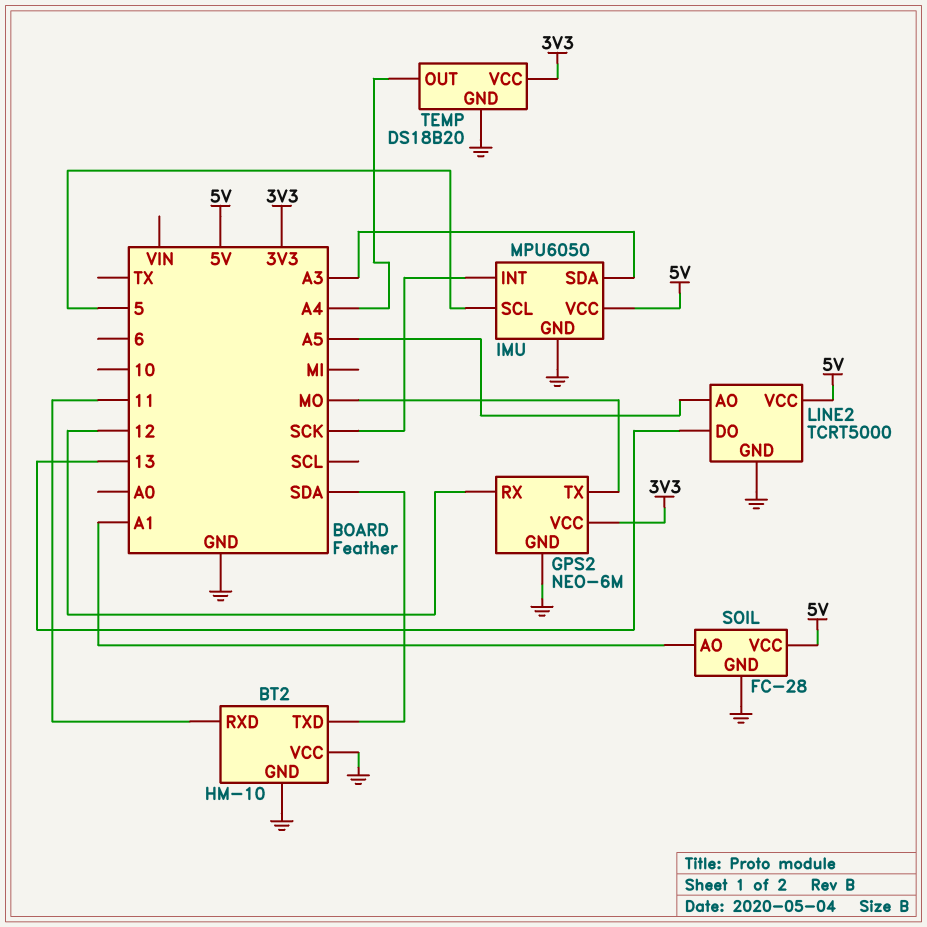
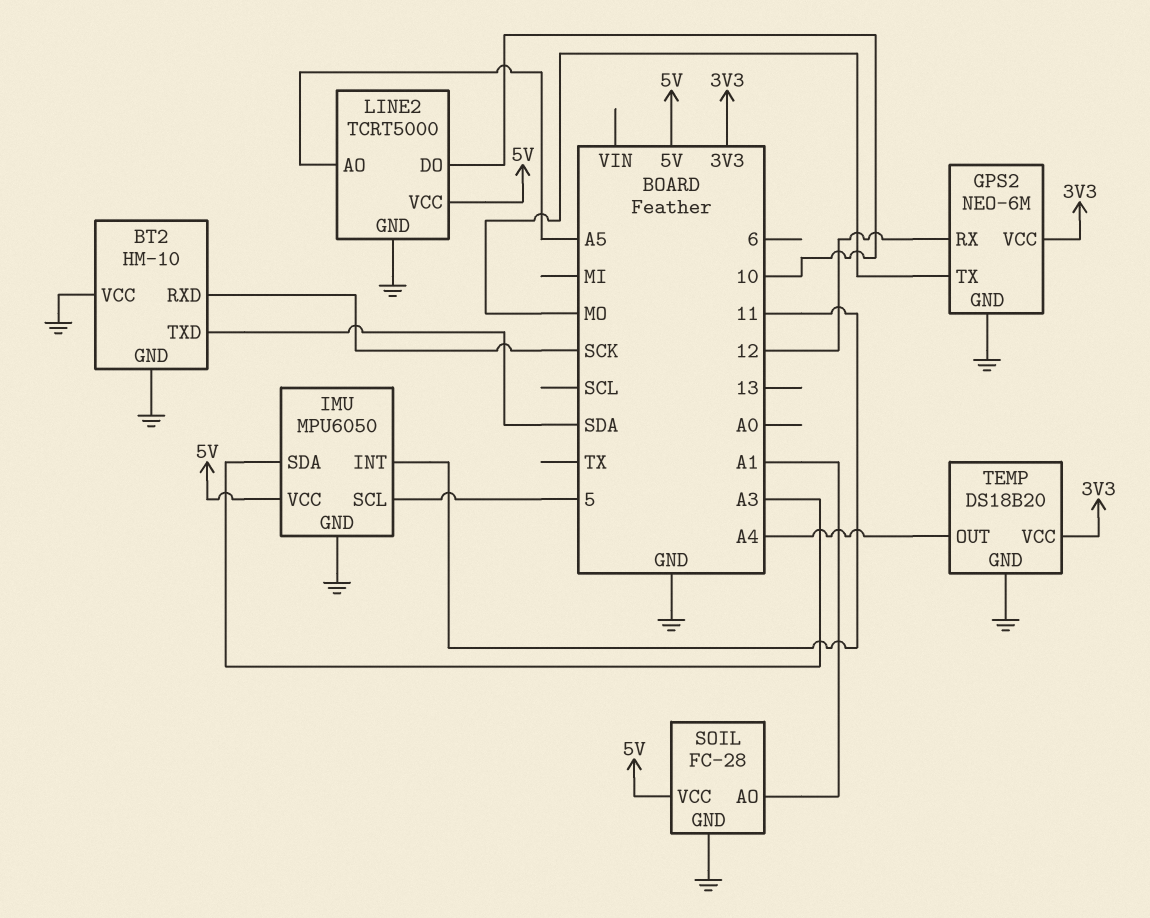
BT2 pin RXD: 11 -> SCK
IMU pin INT: SCK -> 11
LINE2 pin DO: 13 -> 10

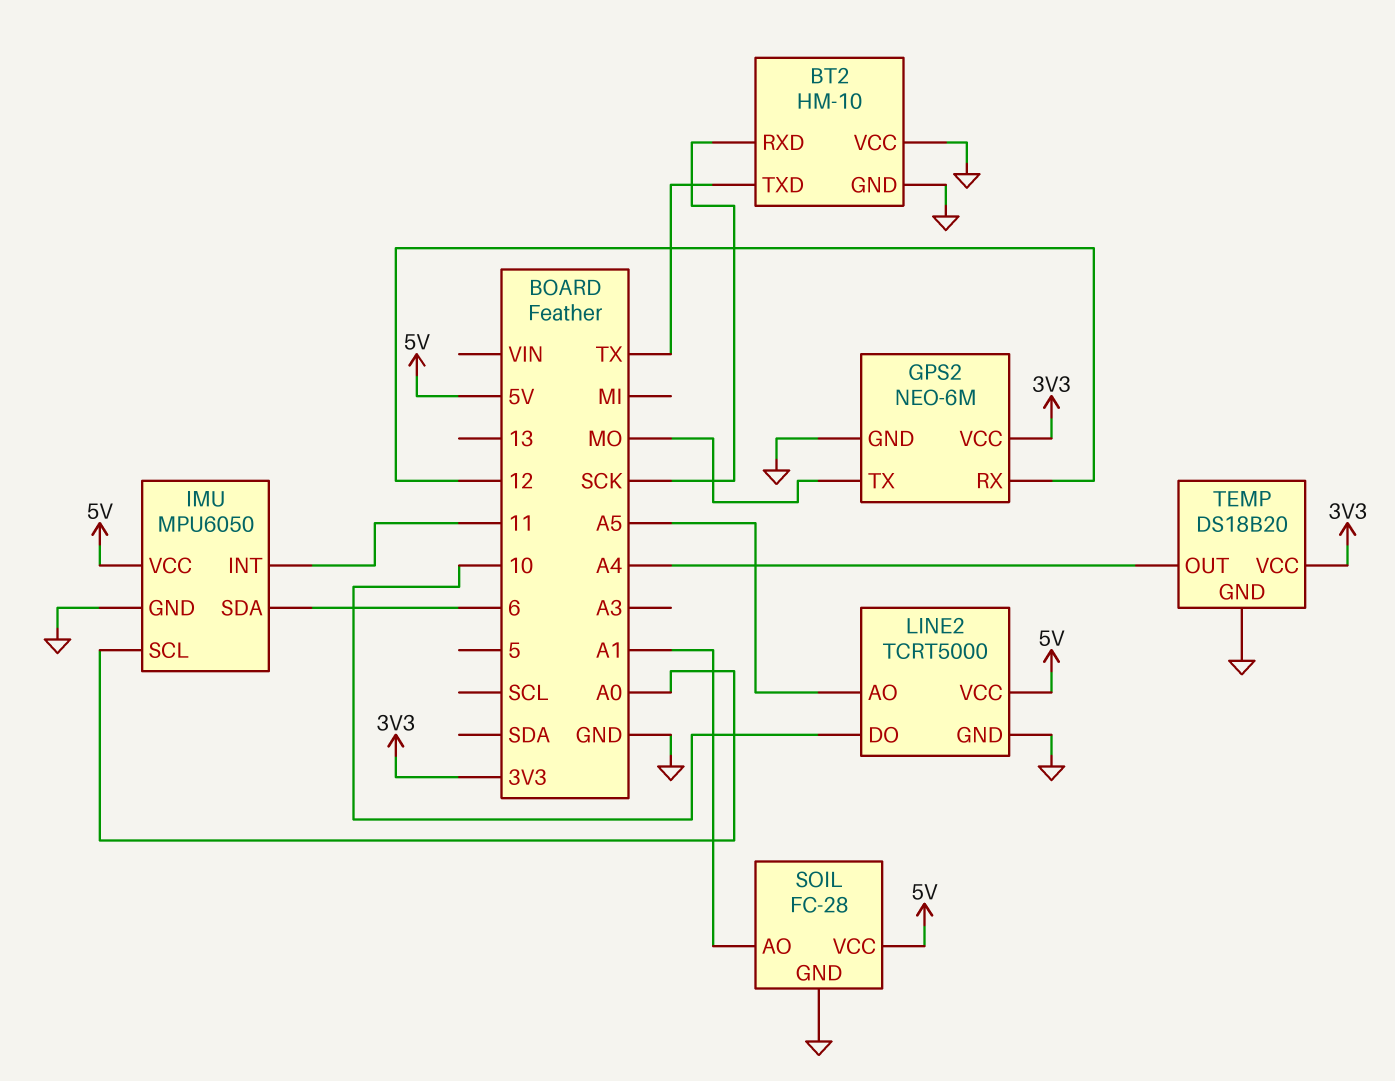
BT2 pin TXD: SDA -> TX
IMU pin SCL: 5 -> A0
IMU pin SDA: A3 -> 6

